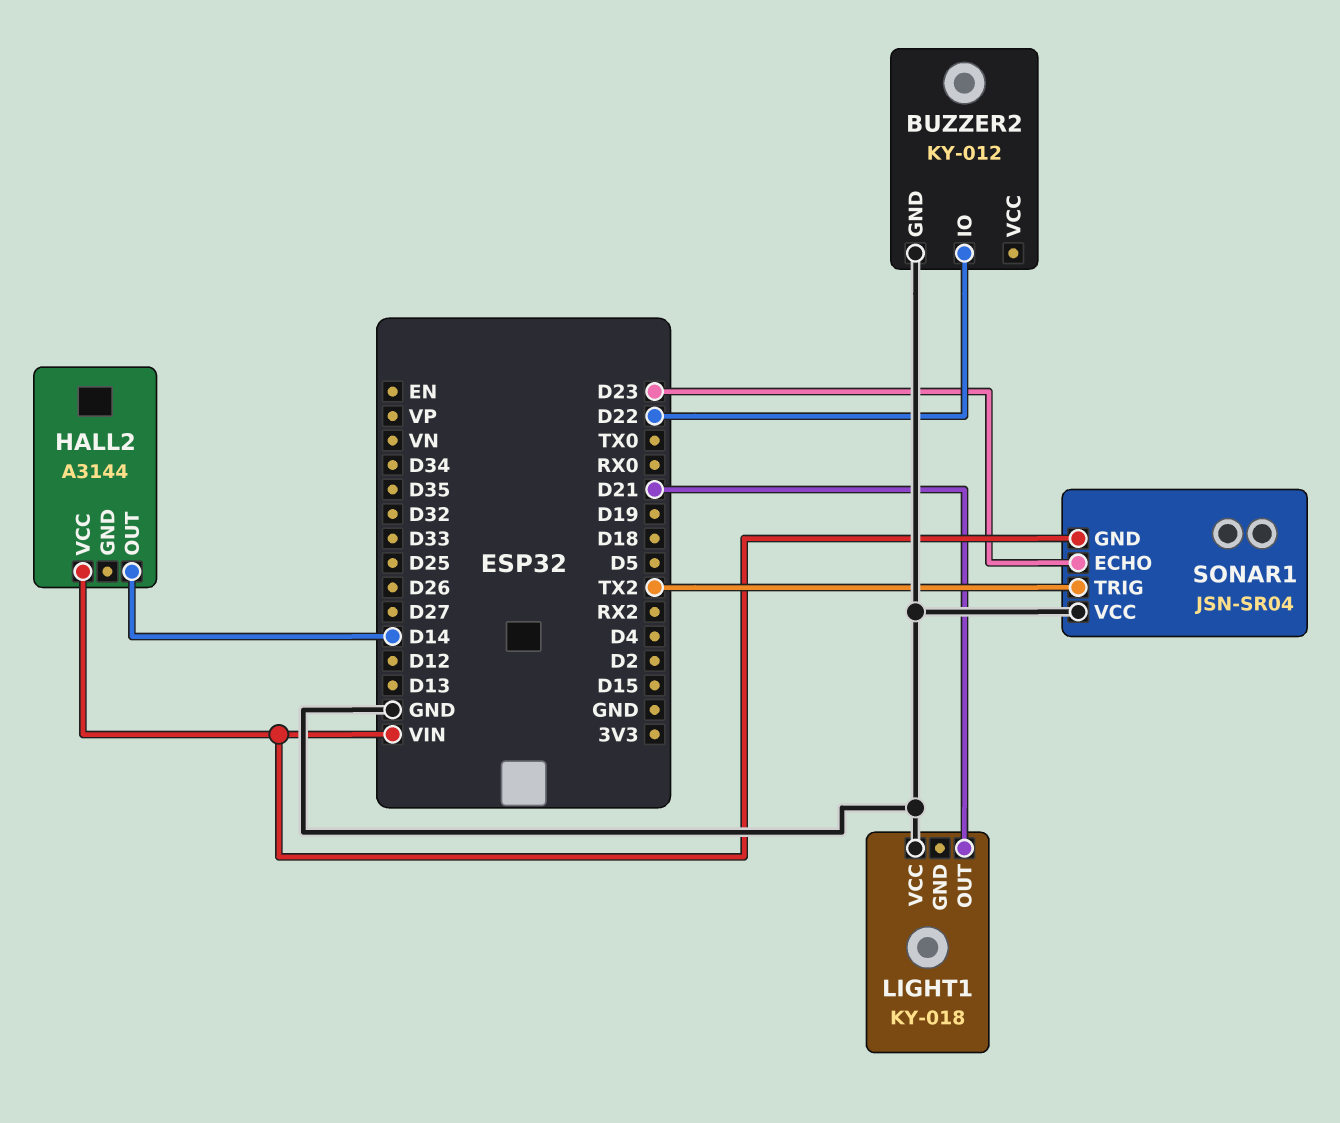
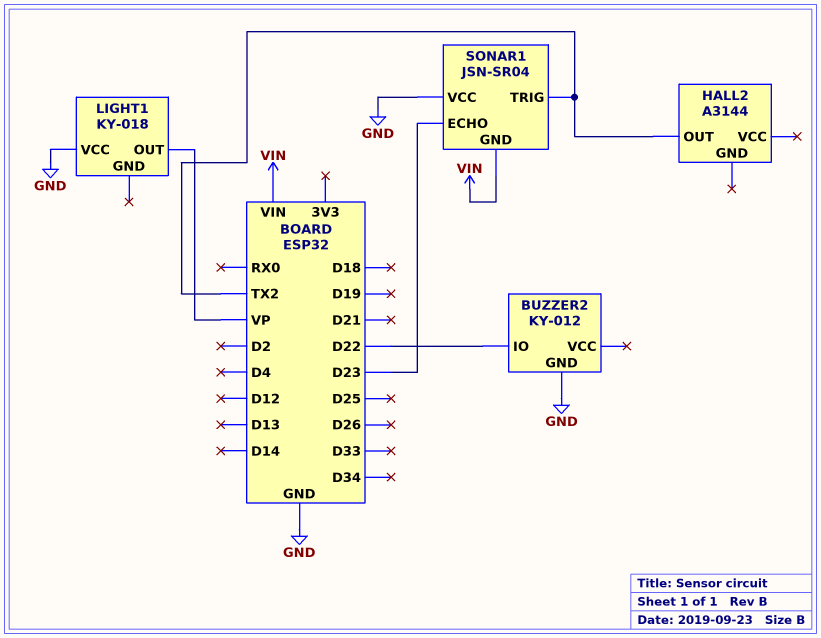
HALL2 pin OUT: D14 -> TX2
HALL2 pin VCC: VIN -> none
LIGHT1 pin OUT: D21 -> VP

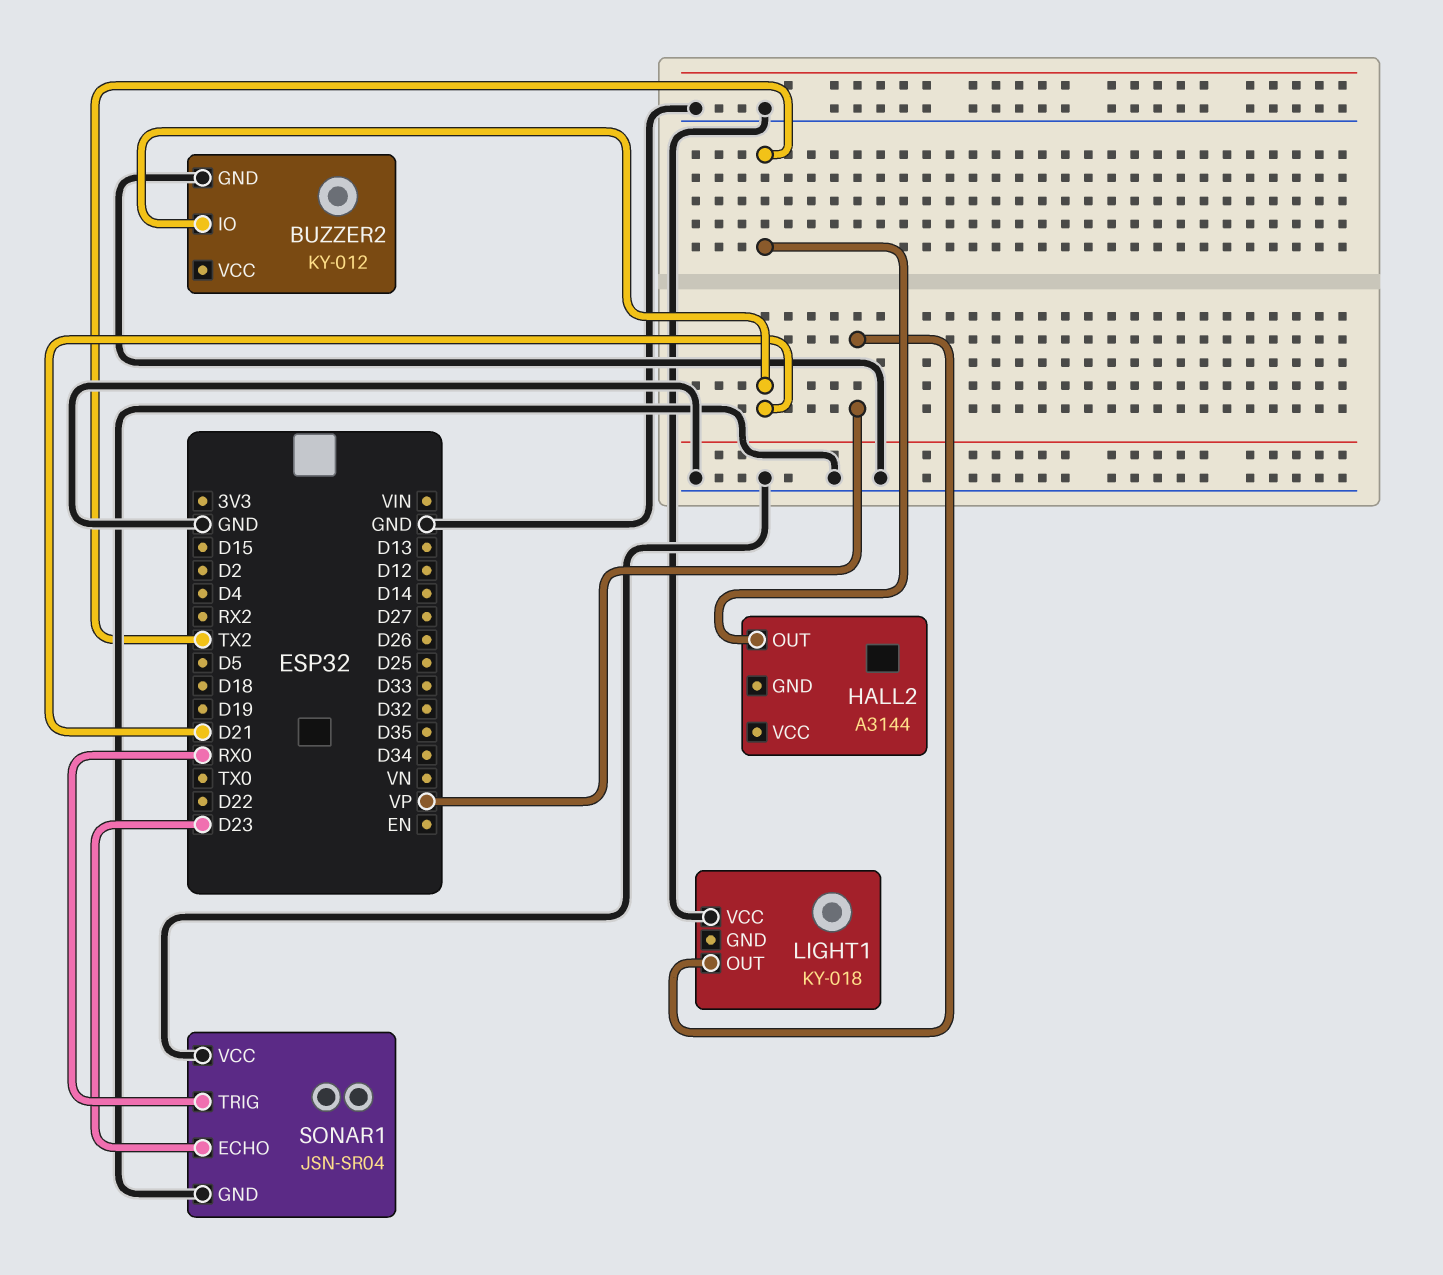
BUZZER2 pin IO: D22 -> D21
SONAR1 pin GND: VIN -> GND
SONAR1 pin TRIG: TX2 -> RX0

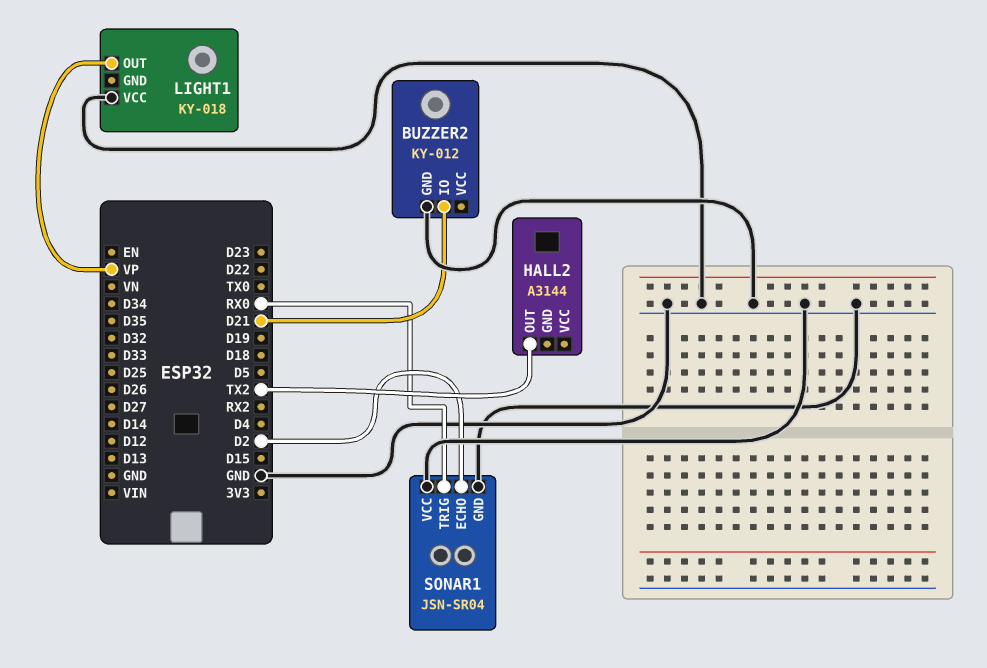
SONAR1 pin ECHO: D23 -> D2

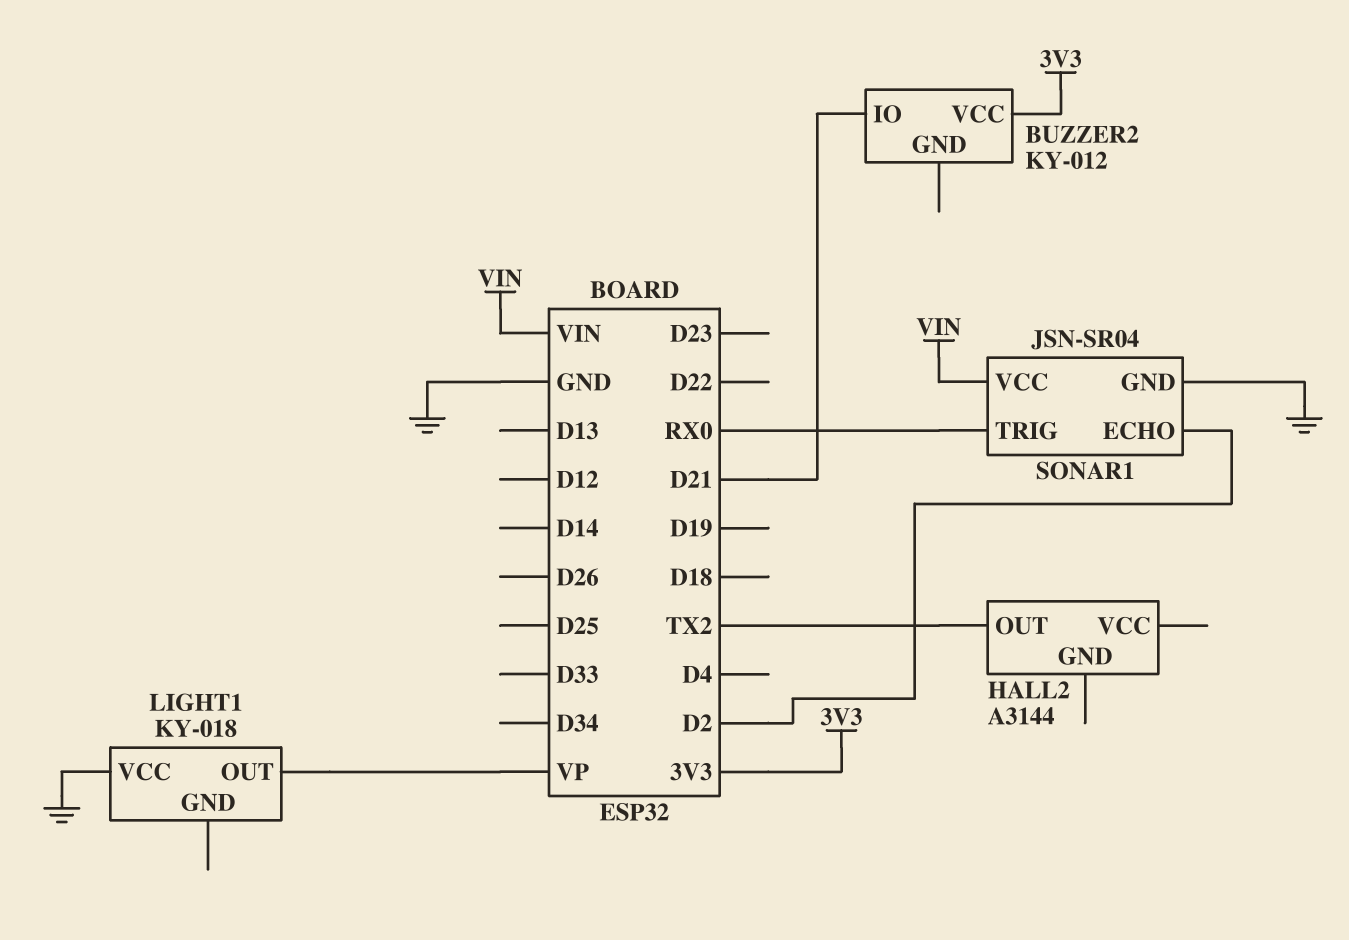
BUZZER2 pin GND: GND -> none
BUZZER2 pin VCC: none -> 3V3
SONAR1 pin VCC: GND -> VIN

